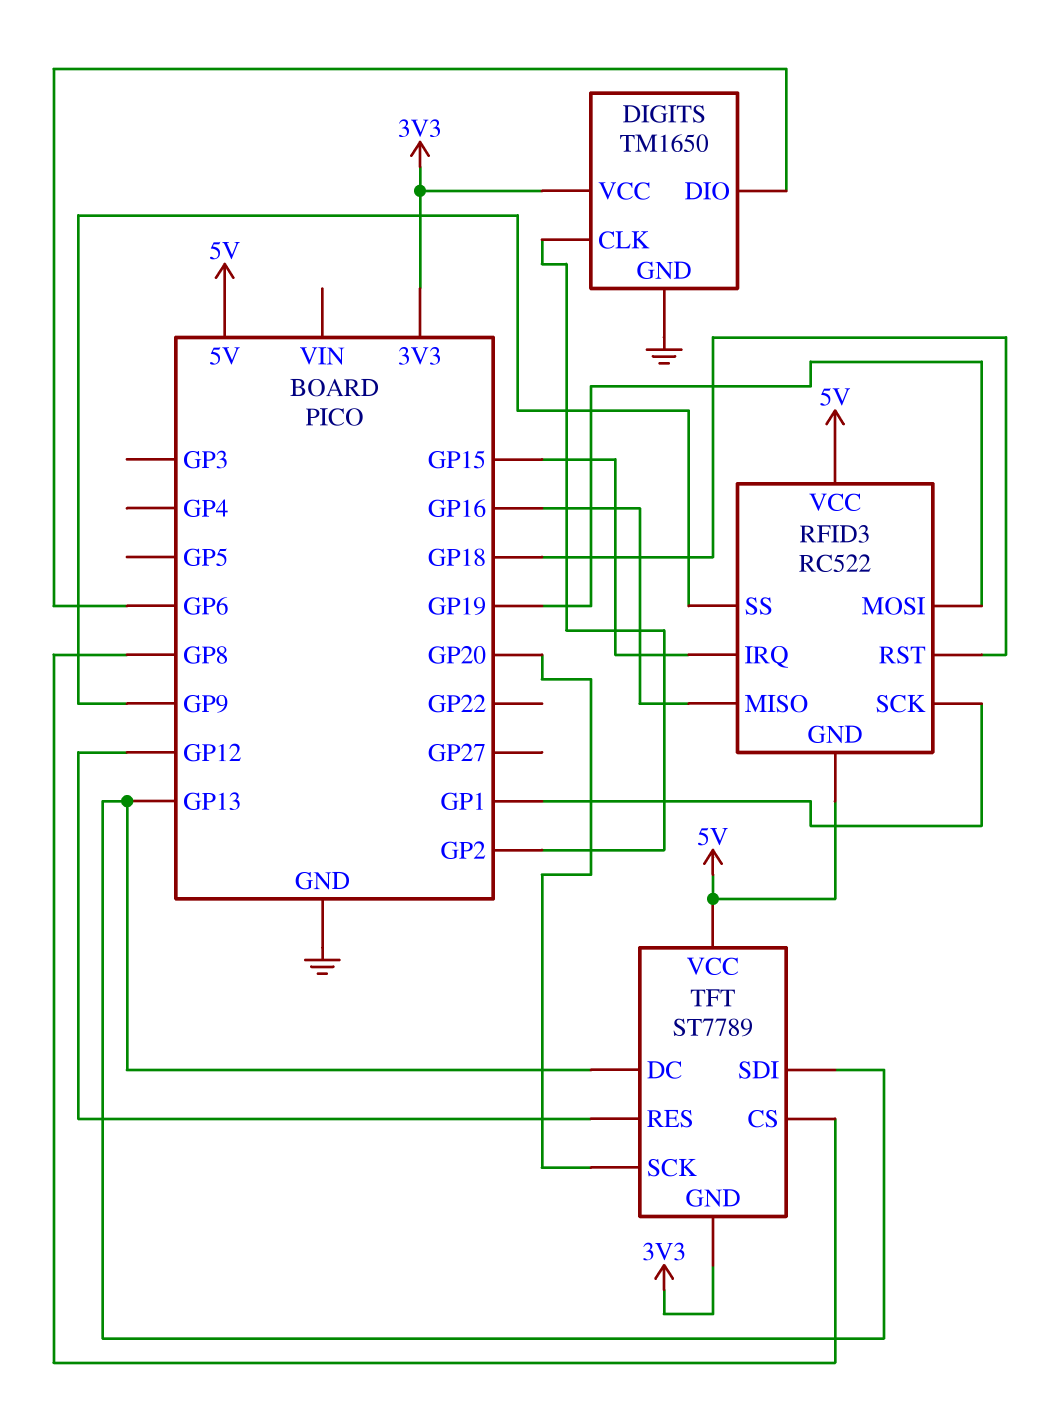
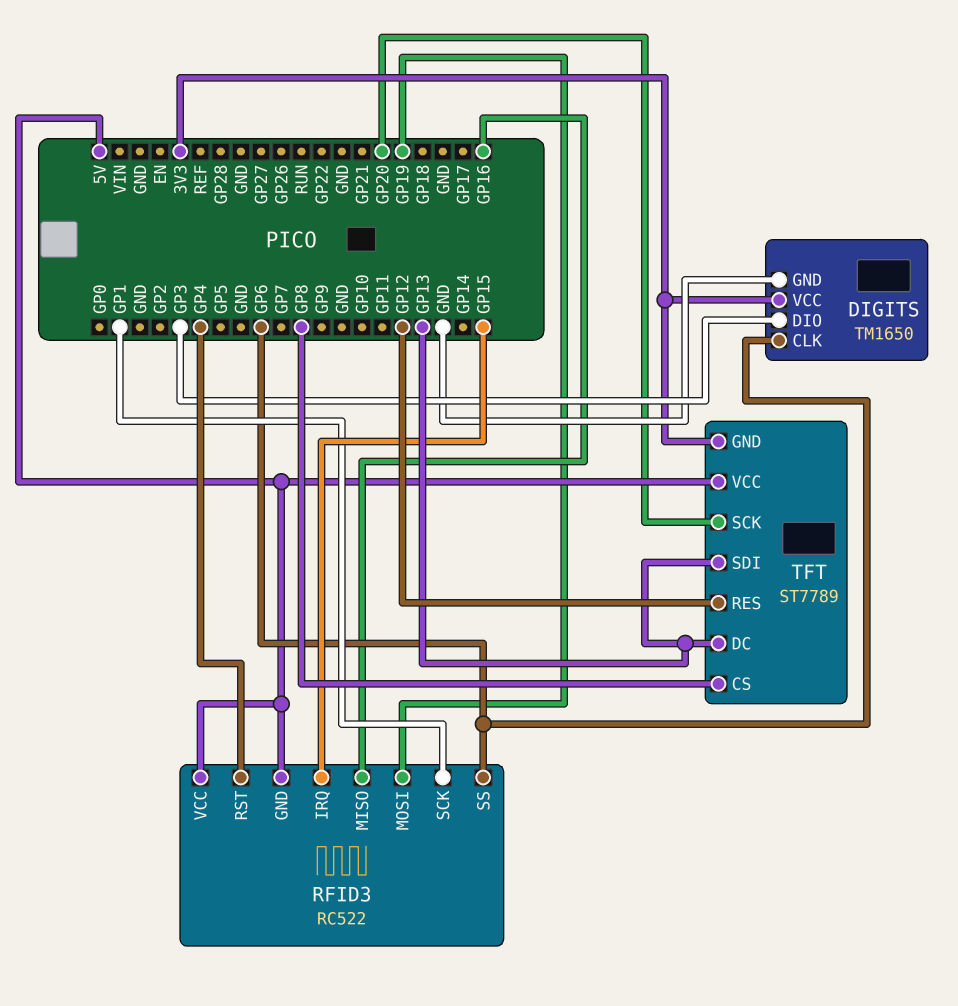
DIGITS pin CLK: GP2 -> GP6
DIGITS pin DIO: GP6 -> GP3
RFID3 pin RST: GP18 -> GP4
RFID3 pin SS: GP9 -> GP6

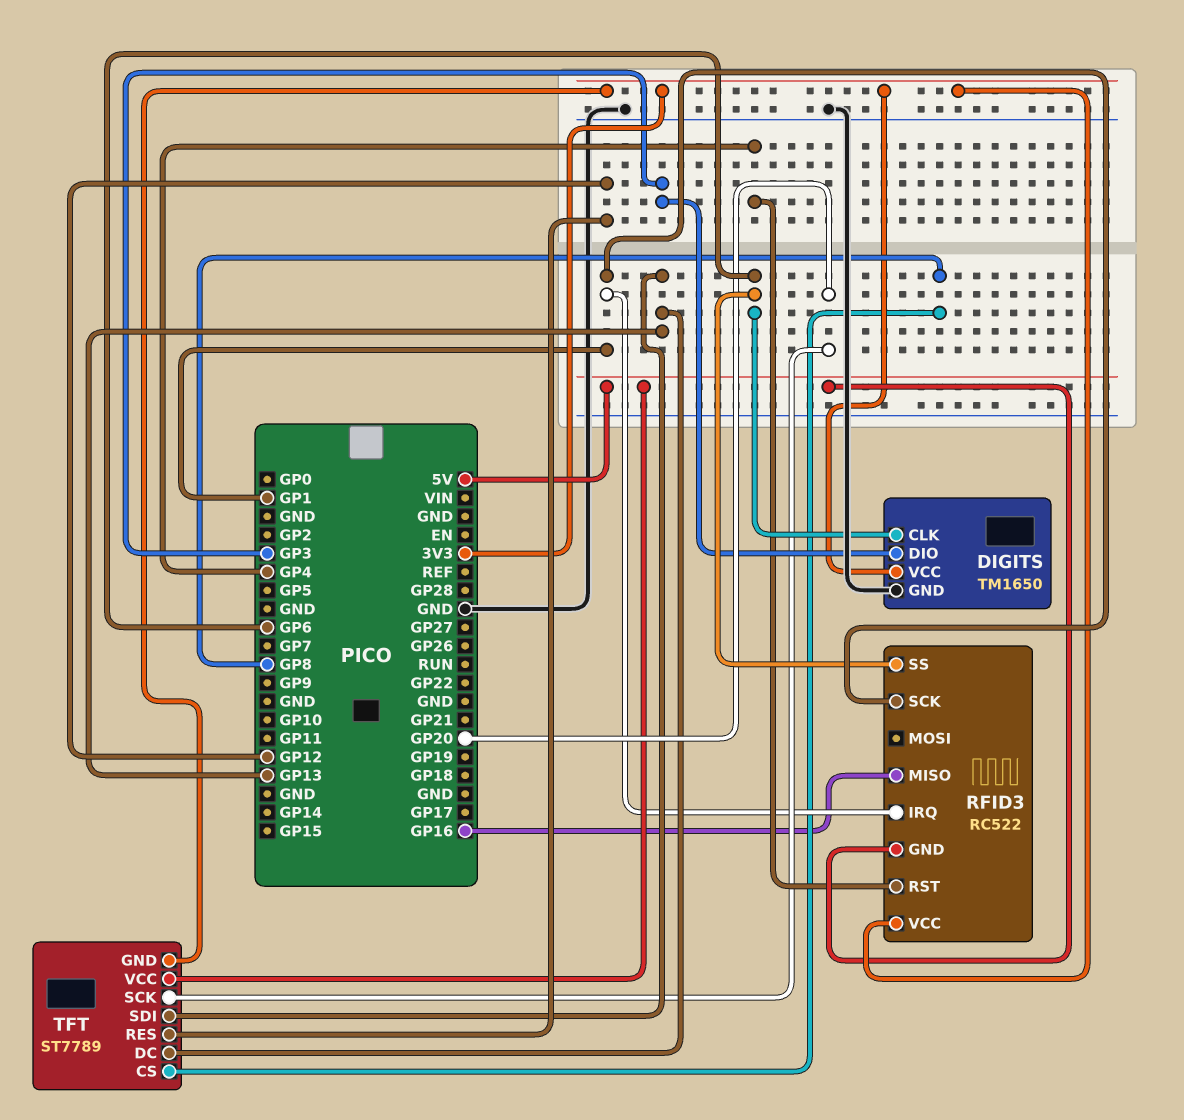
RFID3 pin IRQ: GP15 -> GP1
RFID3 pin MOSI: GP19 -> none
RFID3 pin VCC: 5V -> 3V3

